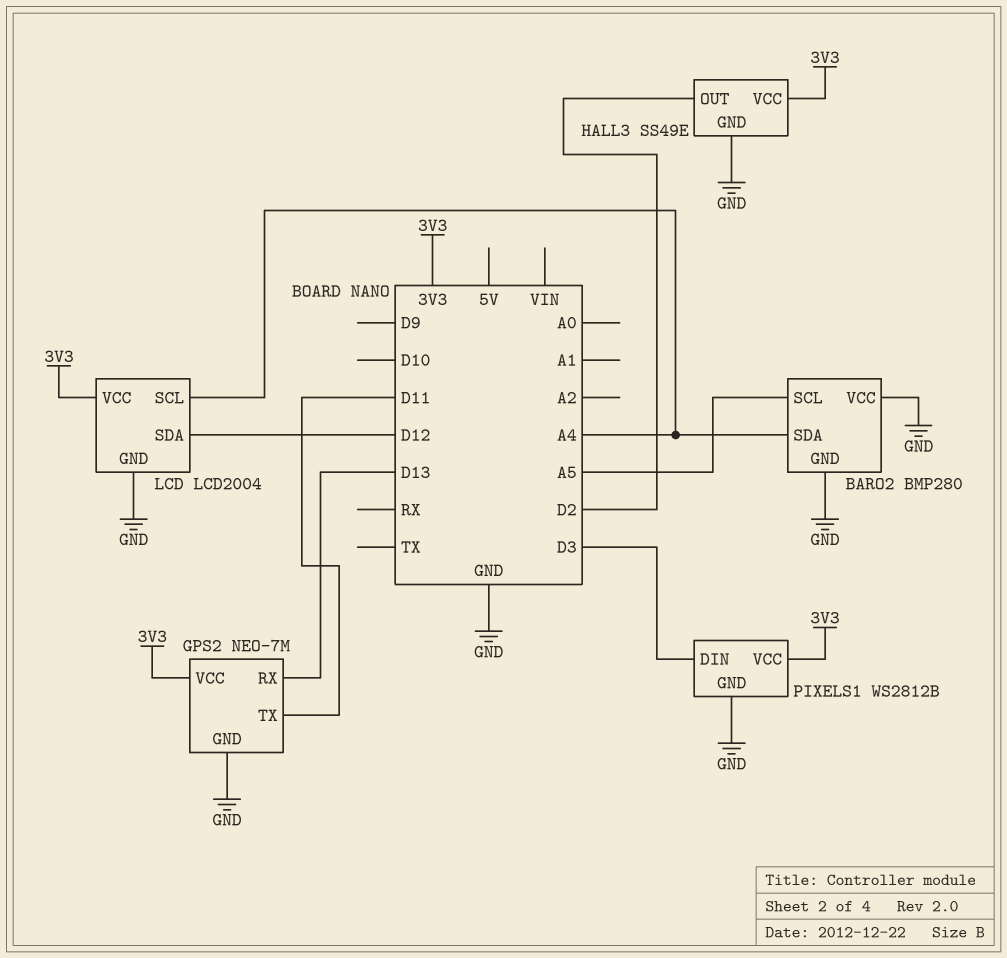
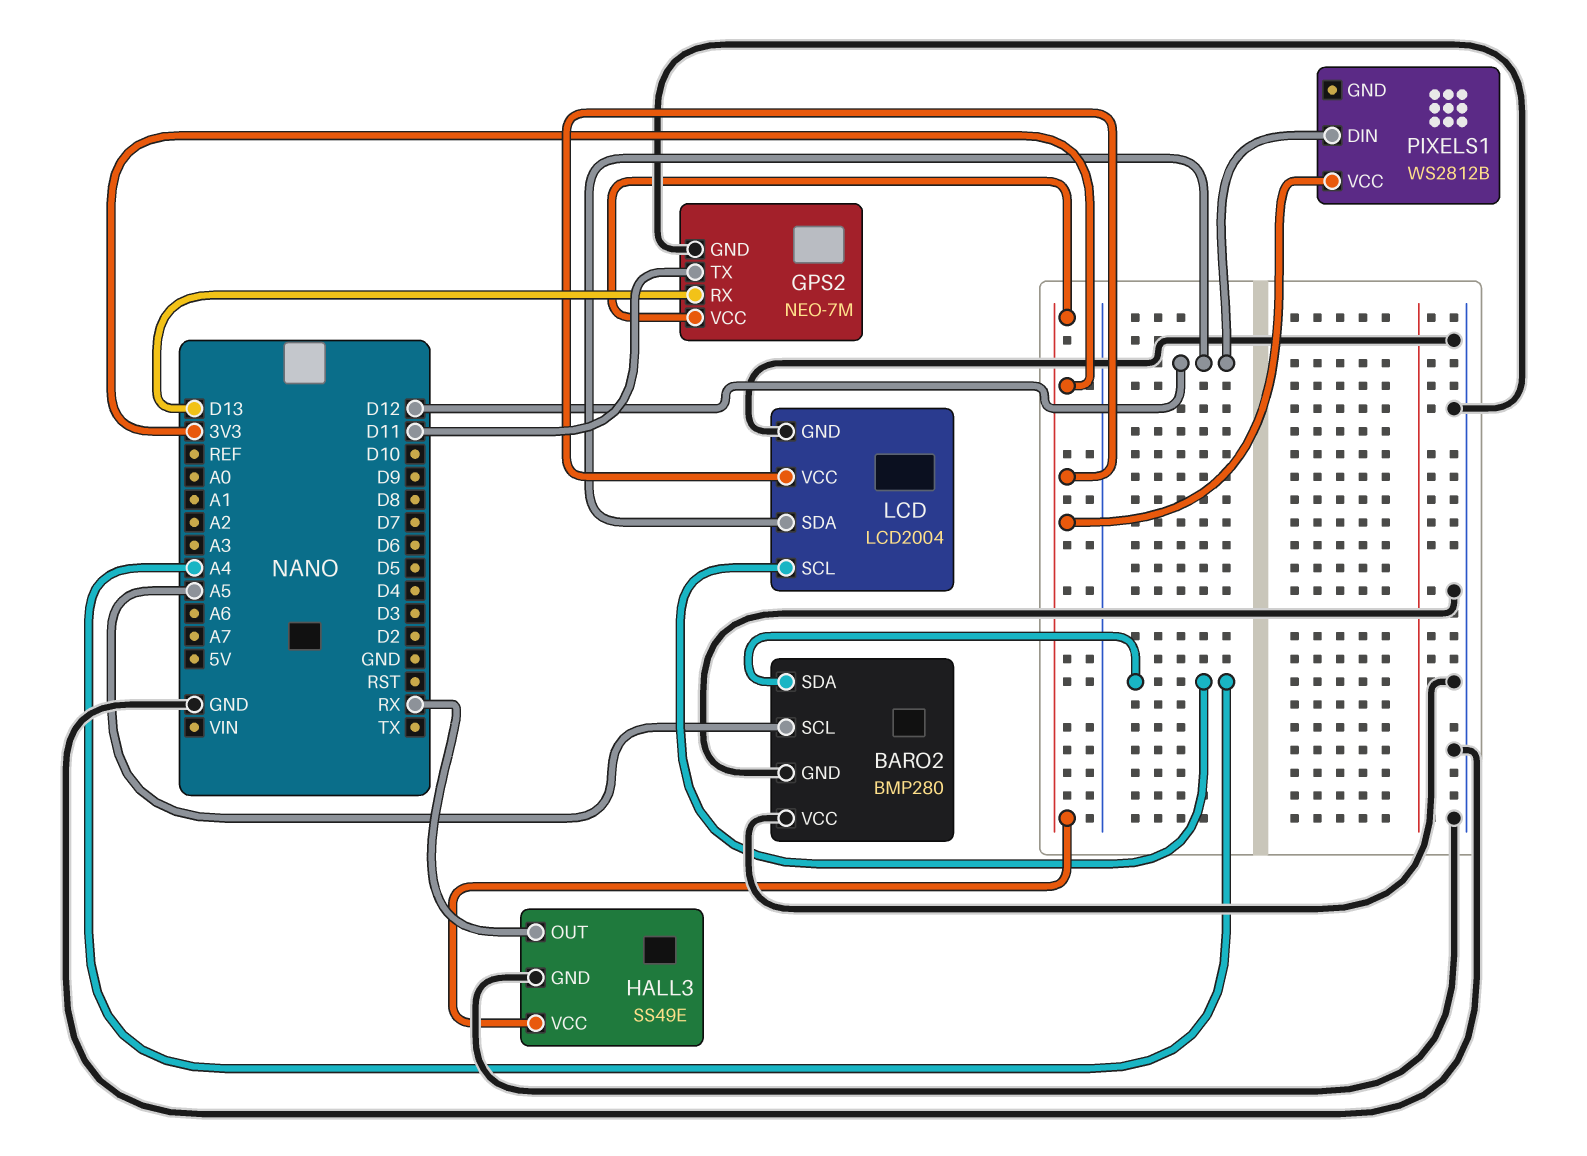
HALL3 pin OUT: D2 -> RX
PIXELS1 pin DIN: D3 -> D12
PIXELS1 pin GND: GND -> none

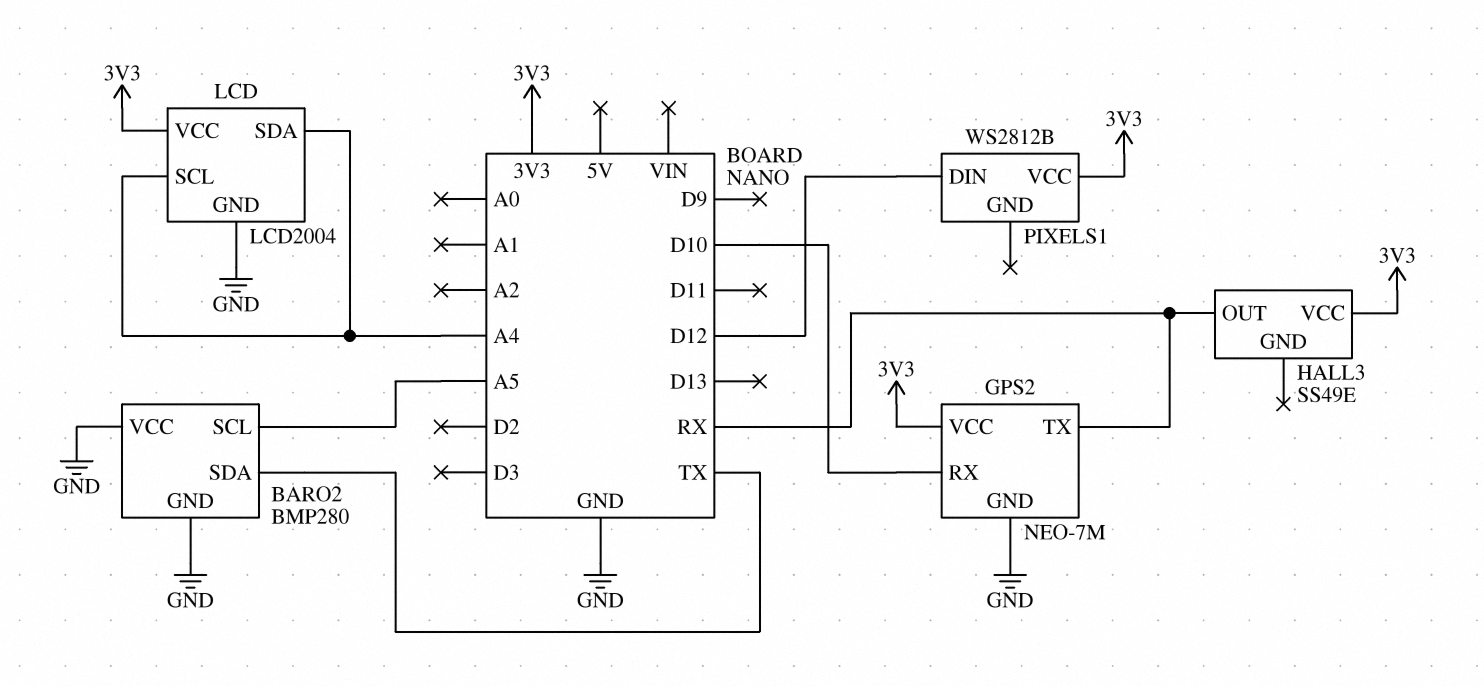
BARO2 pin SDA: A4 -> TX
GPS2 pin RX: D13 -> D10
GPS2 pin TX: D11 -> RX
HALL3 pin GND: GND -> none
LCD pin SDA: D12 -> A4

